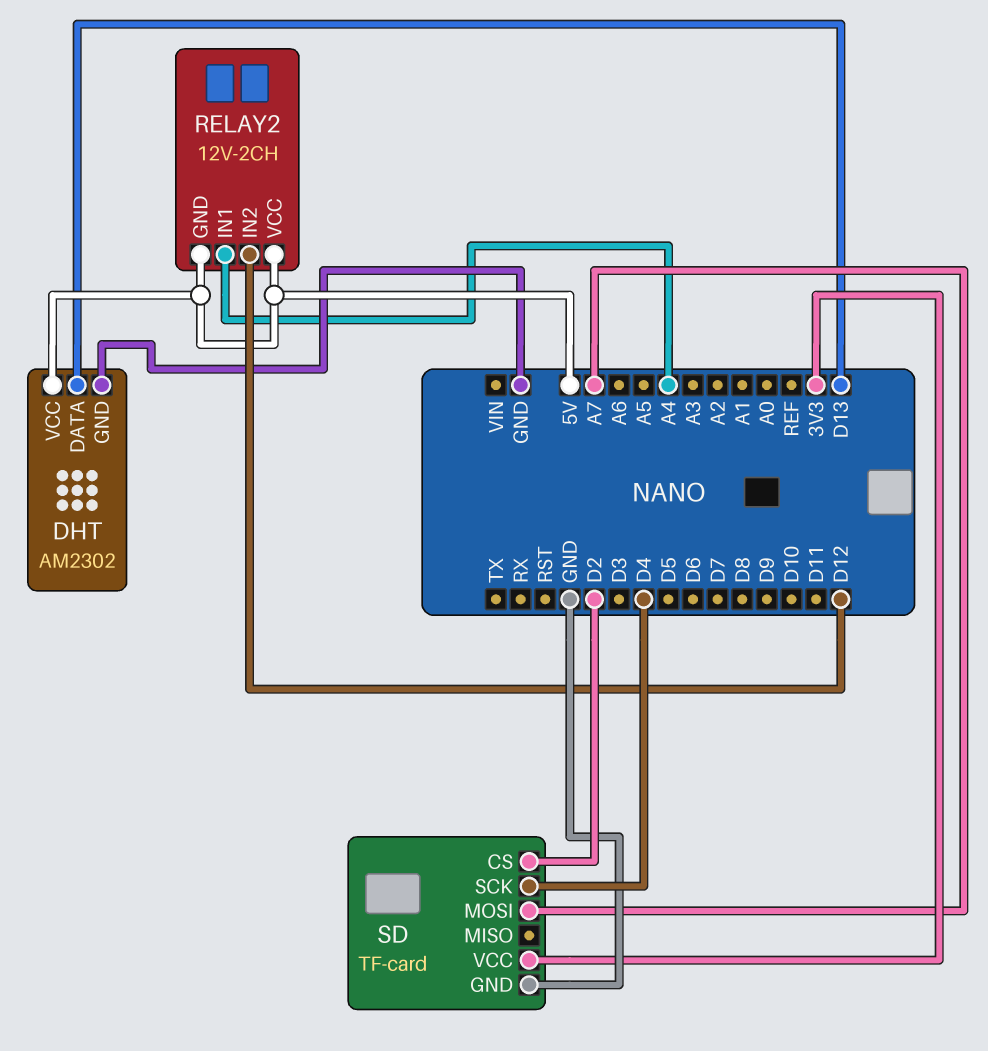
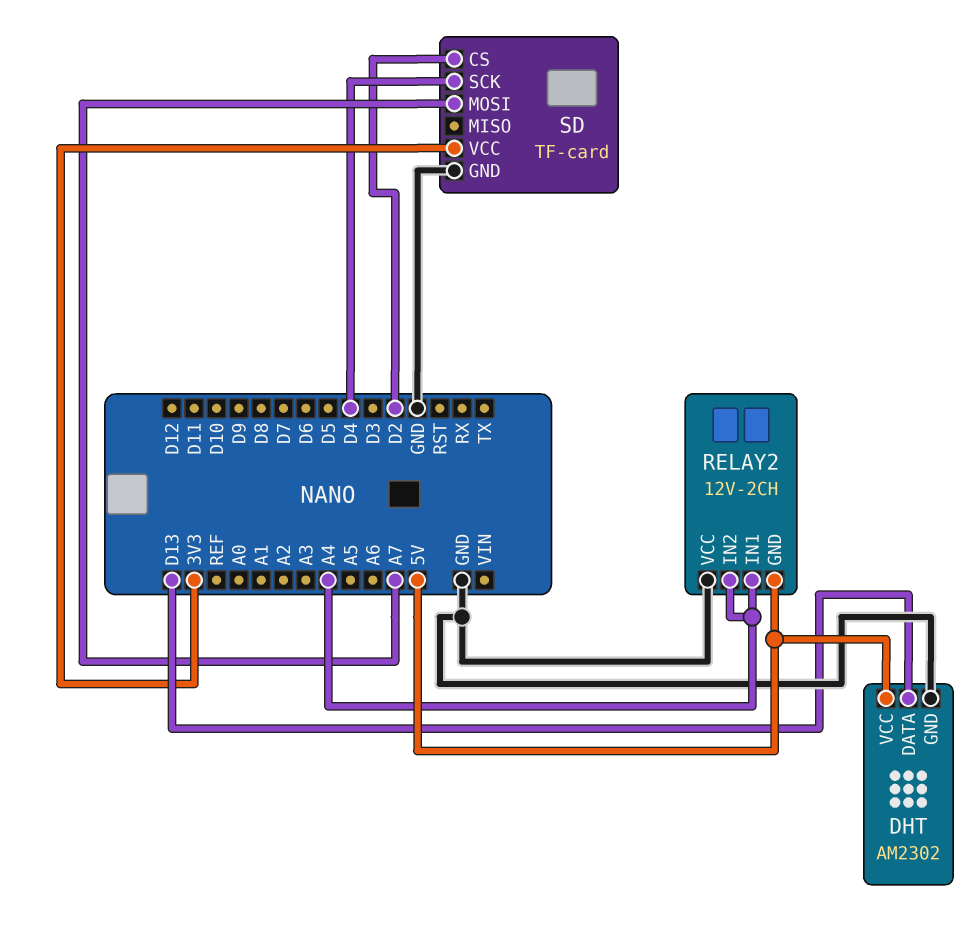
RELAY2 pin IN2: D12 -> A4
RELAY2 pin VCC: 5V -> GND

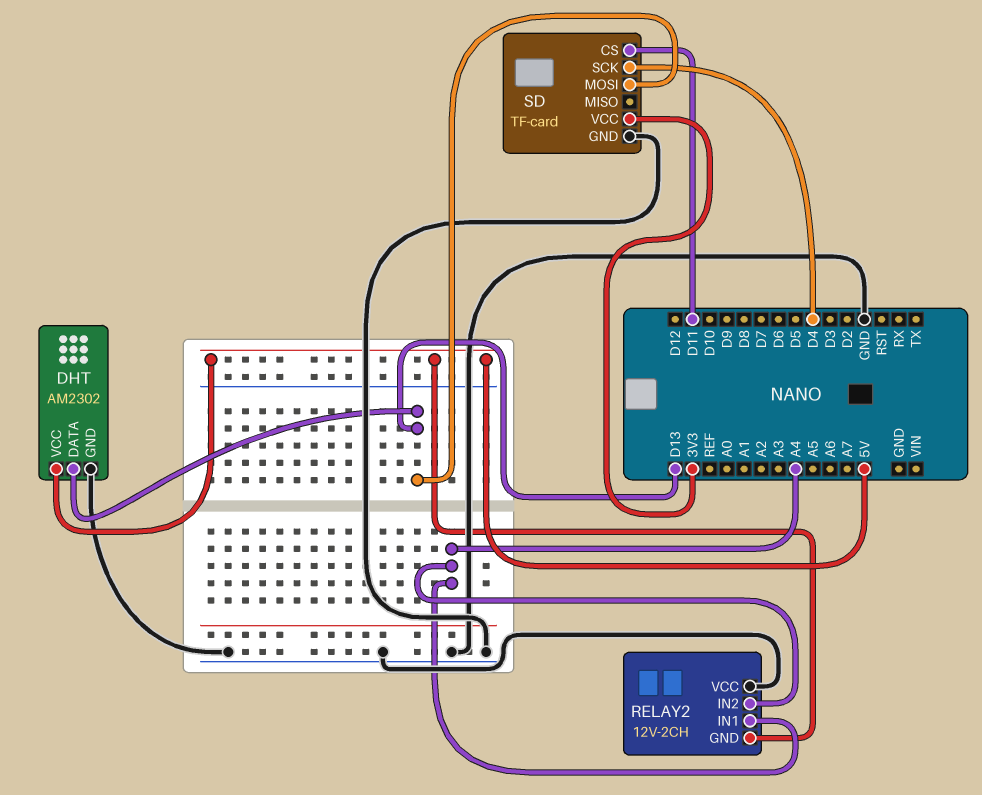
SD pin CS: D2 -> D11
SD pin MOSI: A7 -> D13

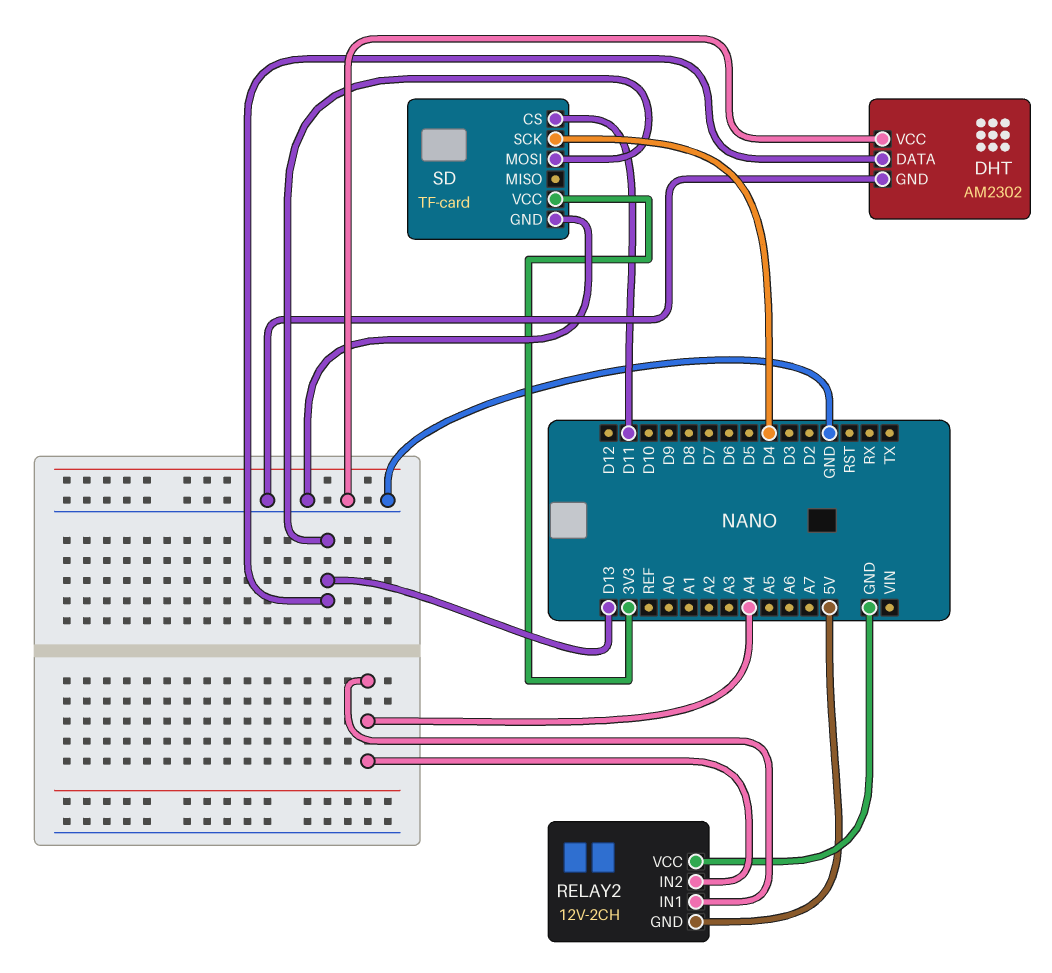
DHT pin VCC: 5V -> GND

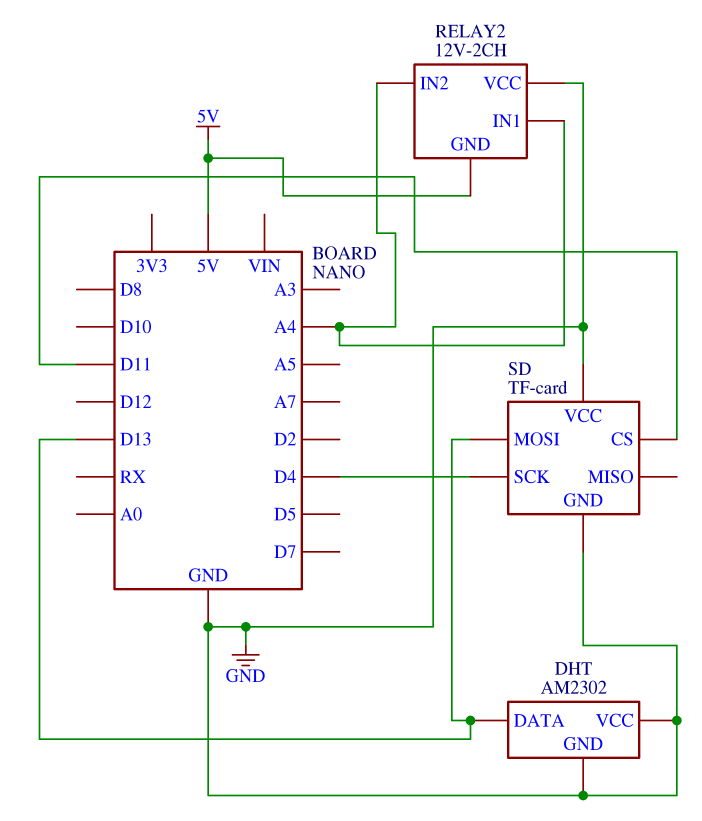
SD pin VCC: 3V3 -> GND

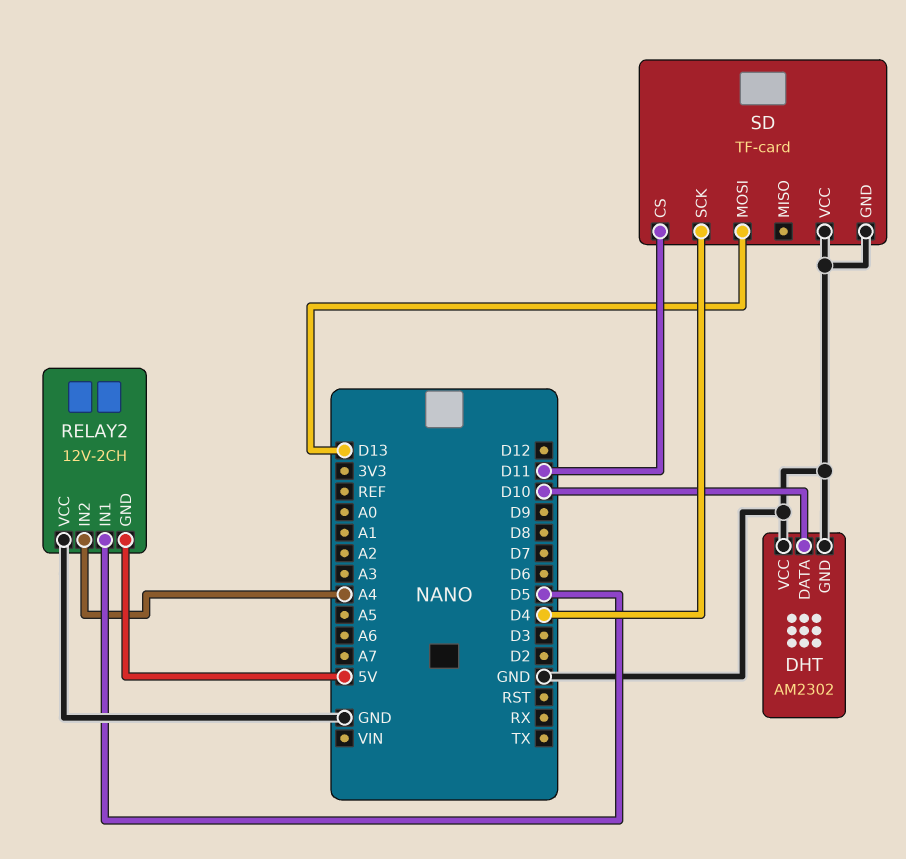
DHT pin DATA: D13 -> D10
RELAY2 pin IN1: A4 -> D5

